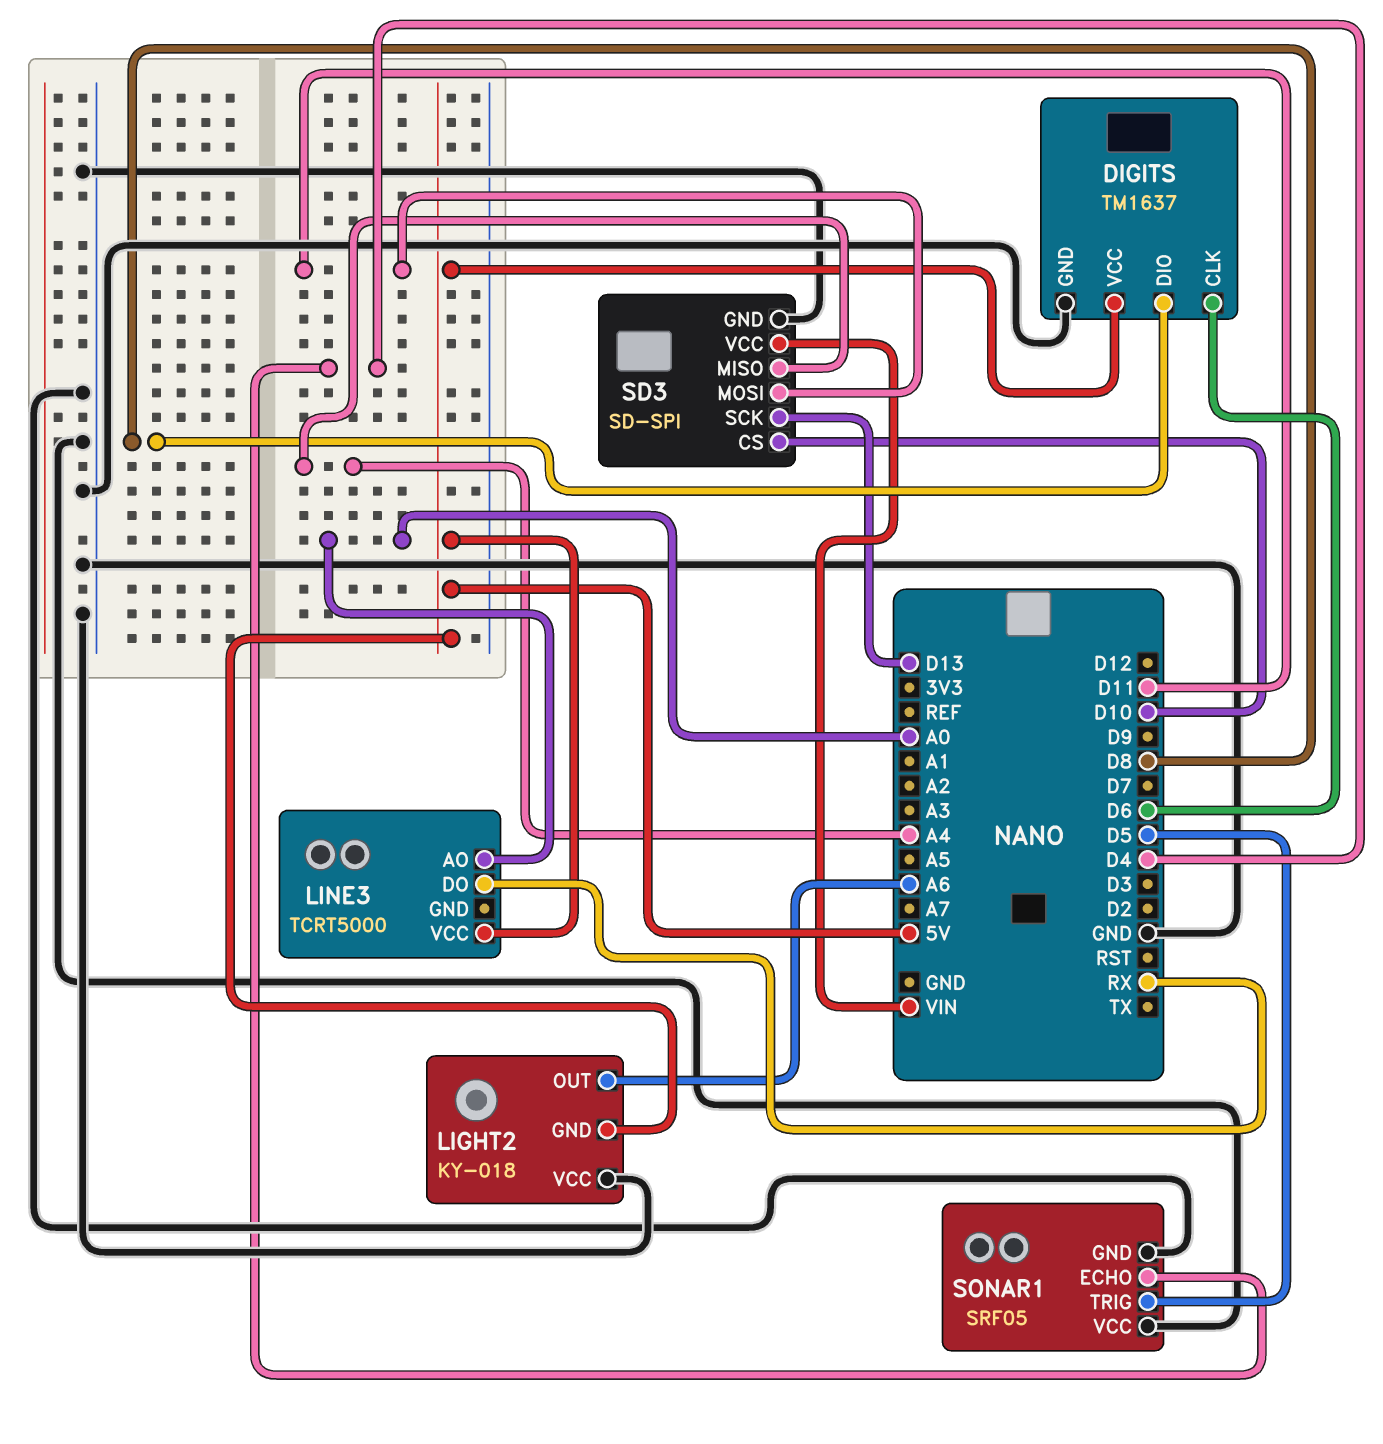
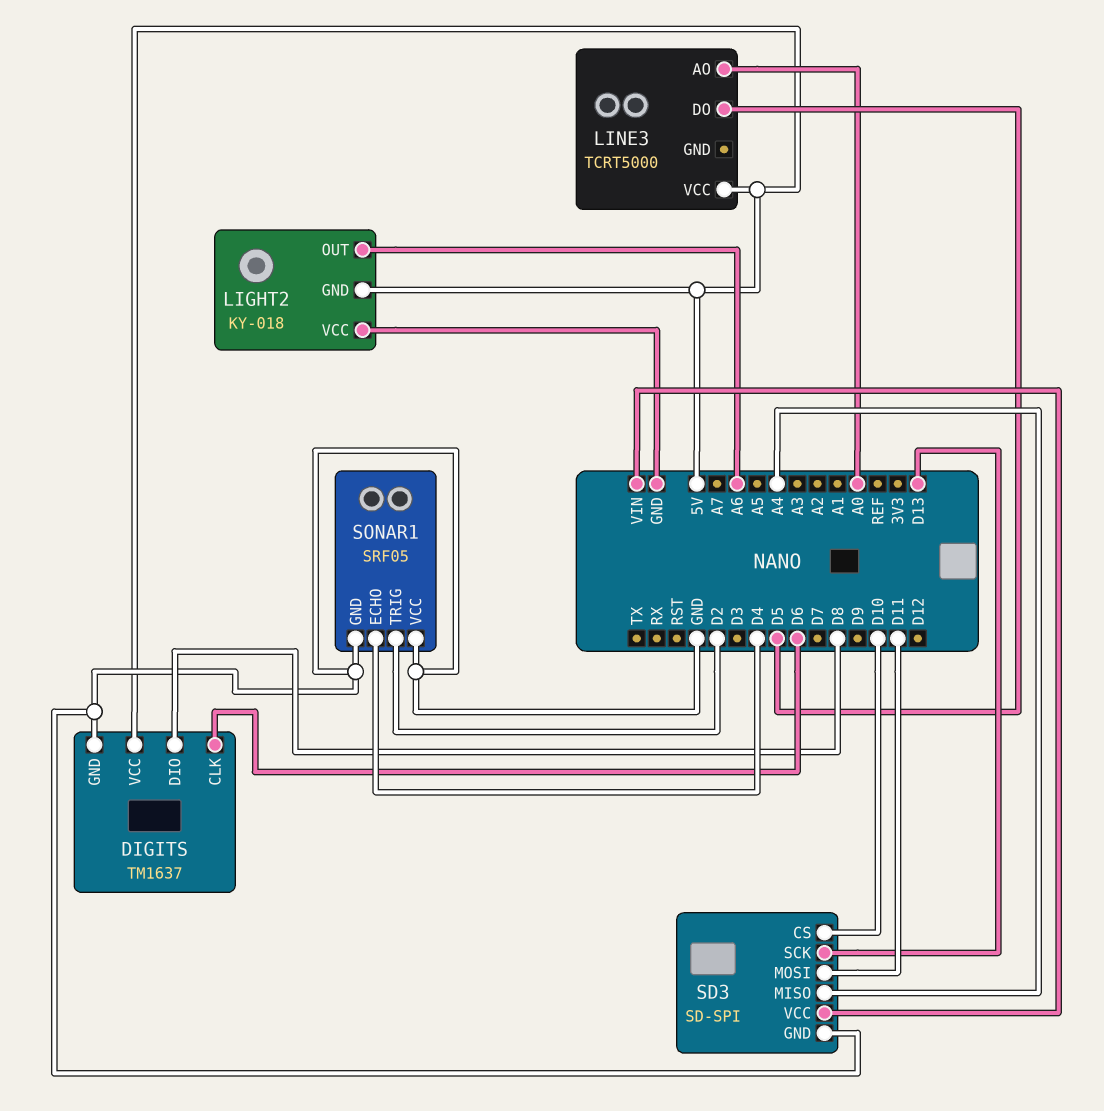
LINE3 pin DO: RX -> D5
SONAR1 pin TRIG: D5 -> D2

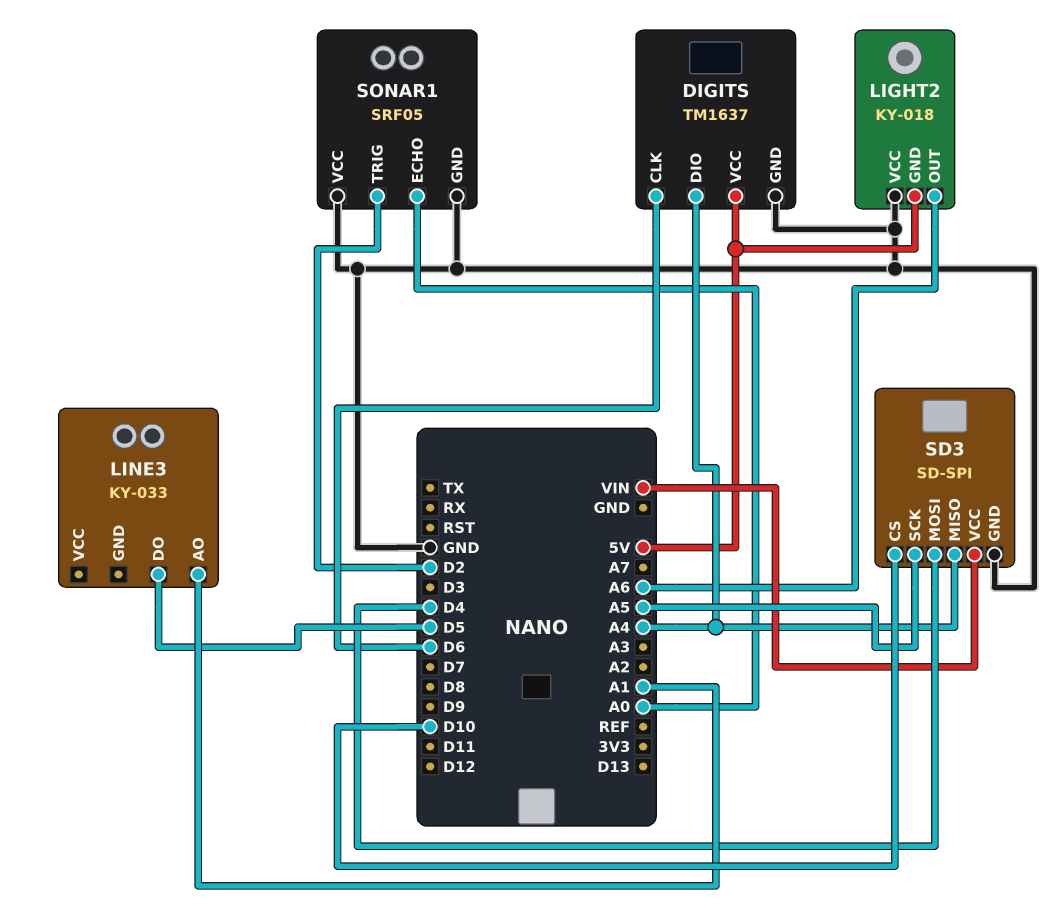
DIGITS pin DIO: D8 -> A4
LINE3: TCRT5000 -> KY-033
LINE3 pin AO: A0 -> A1
LINE3 pin VCC: 5V -> none
SD3 pin MOSI: D11 -> D4
SD3 pin SCK: D13 -> A5
SONAR1 pin ECHO: D4 -> A0

